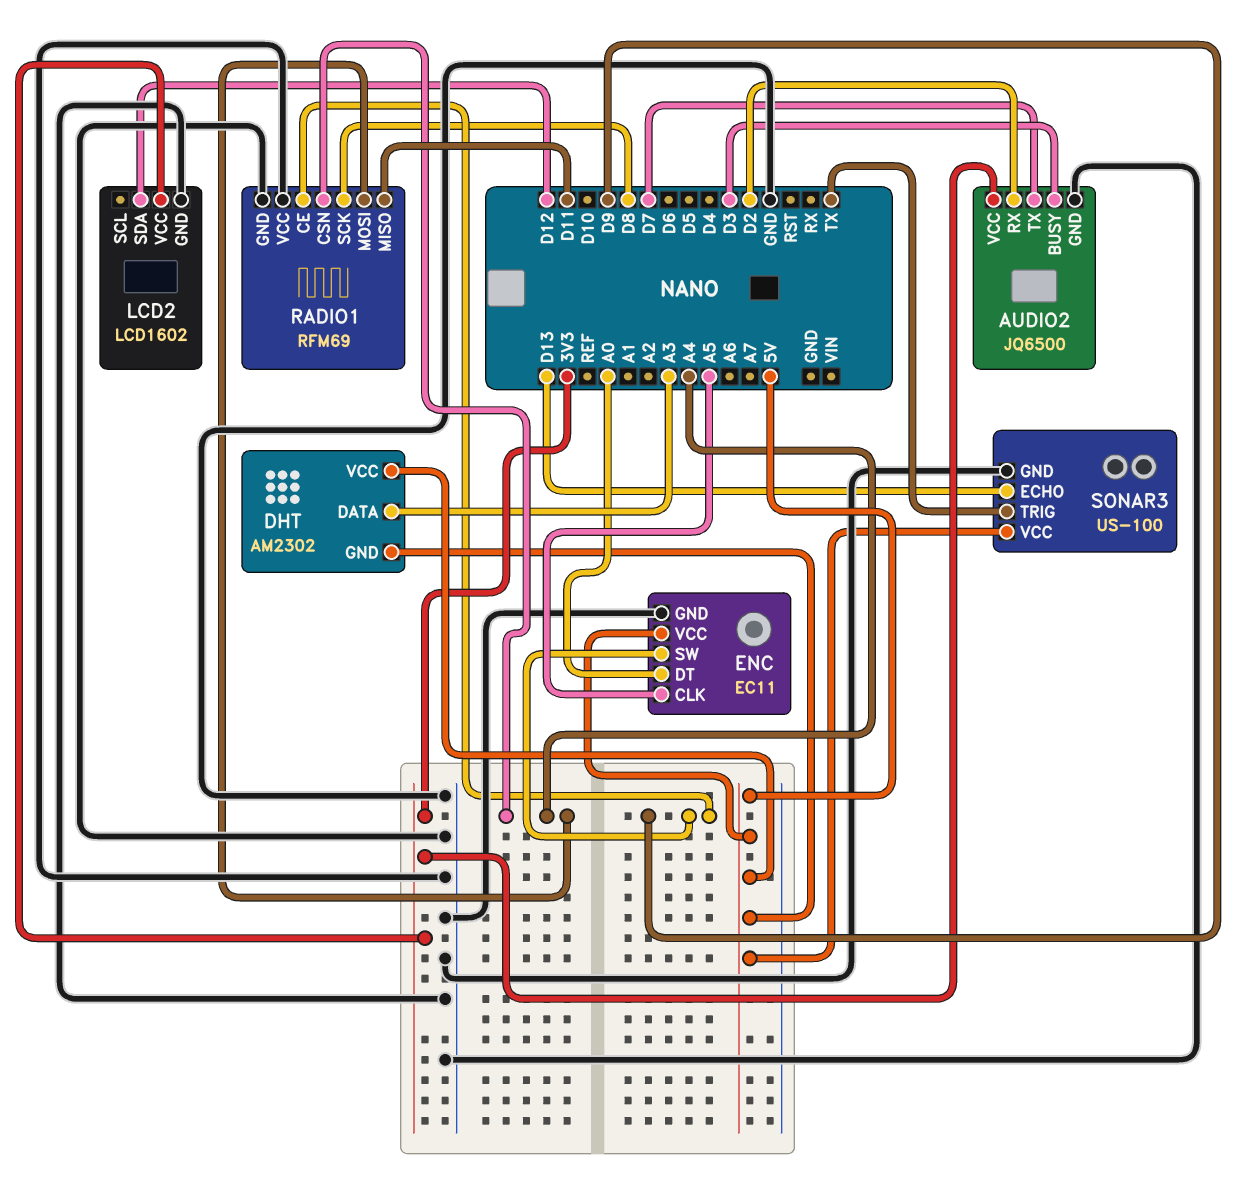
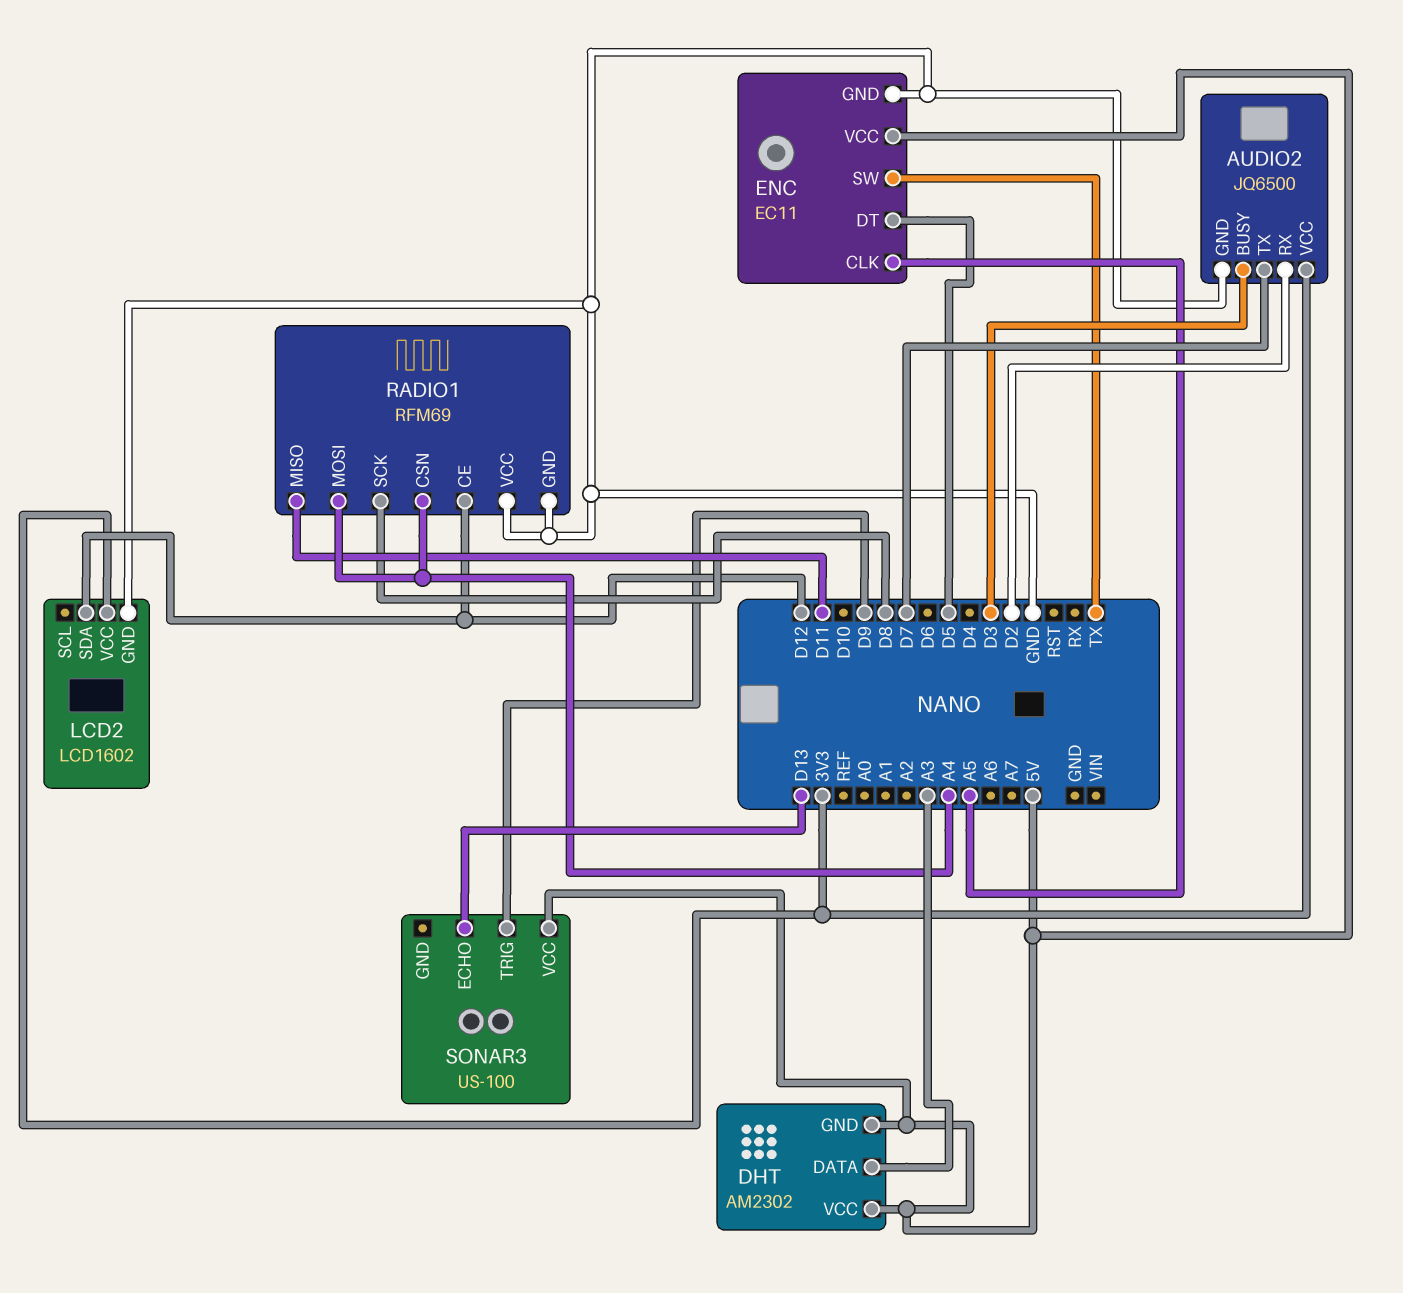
ENC pin DT: A0 -> D5
ENC pin SW: D9 -> TX
RADIO1 pin CE: D9 -> D12
SONAR3 pin GND: GND -> none
SONAR3 pin TRIG: TX -> D9

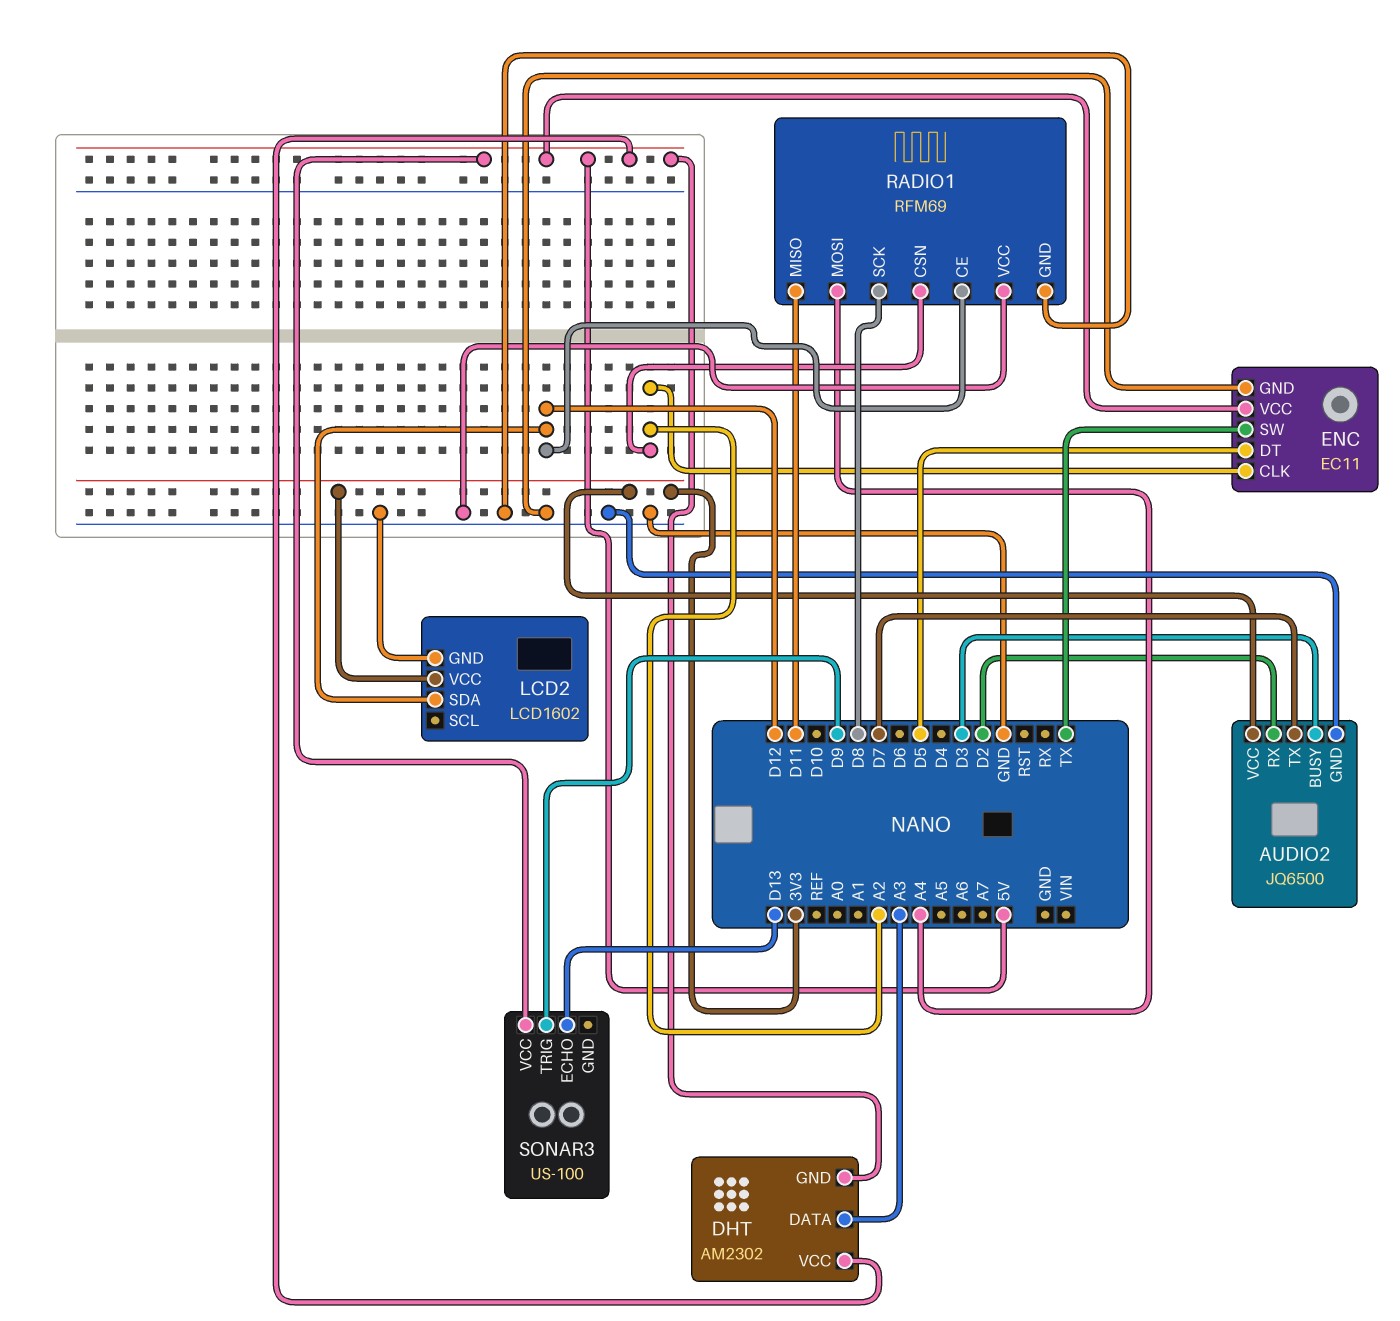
ENC pin CLK: A5 -> A2
RADIO1 pin CSN: A4 -> A2

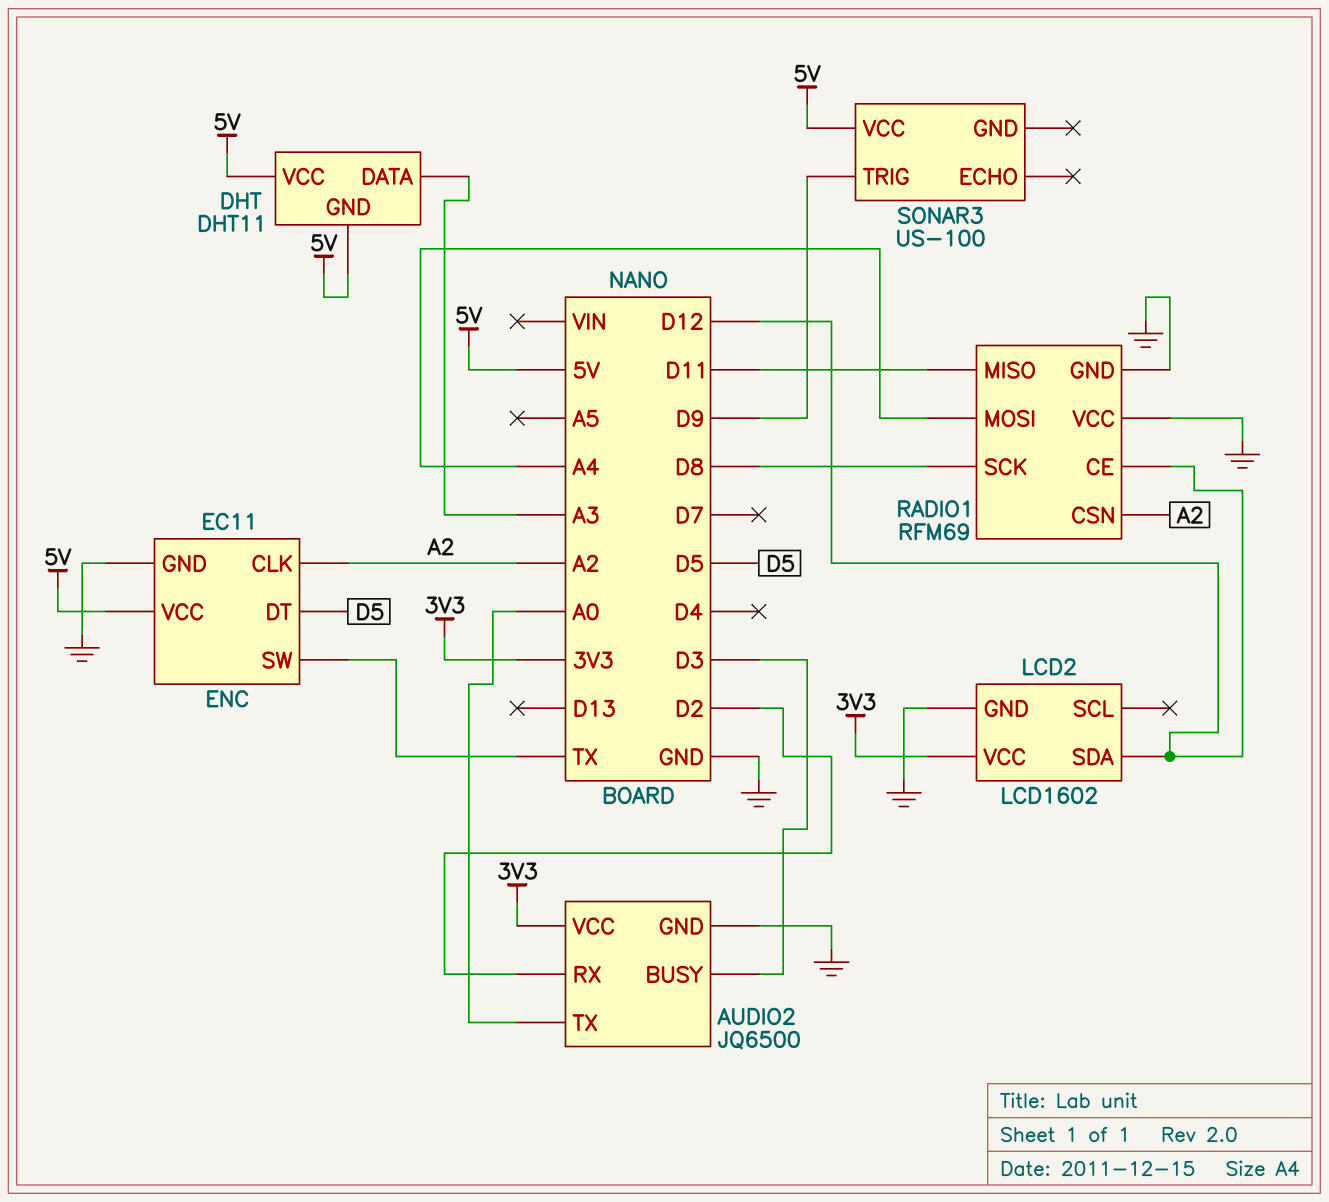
AUDIO2 pin TX: D7 -> A0
DHT: AM2302 -> DHT11
SONAR3 pin ECHO: D13 -> none

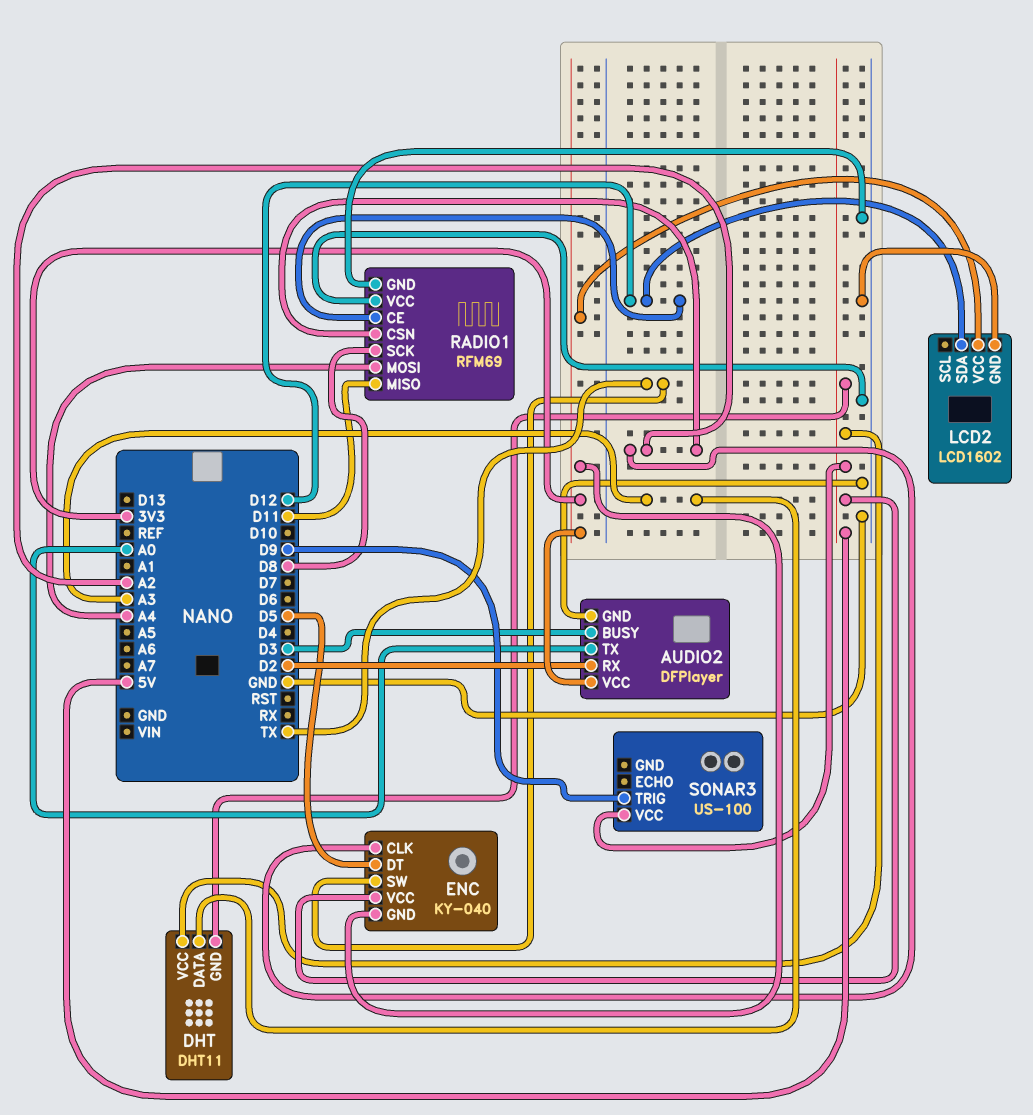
AUDIO2: JQ6500 -> DFPlayer
ENC: EC11 -> KY-040
ENC pin GND: GND -> 3V3

